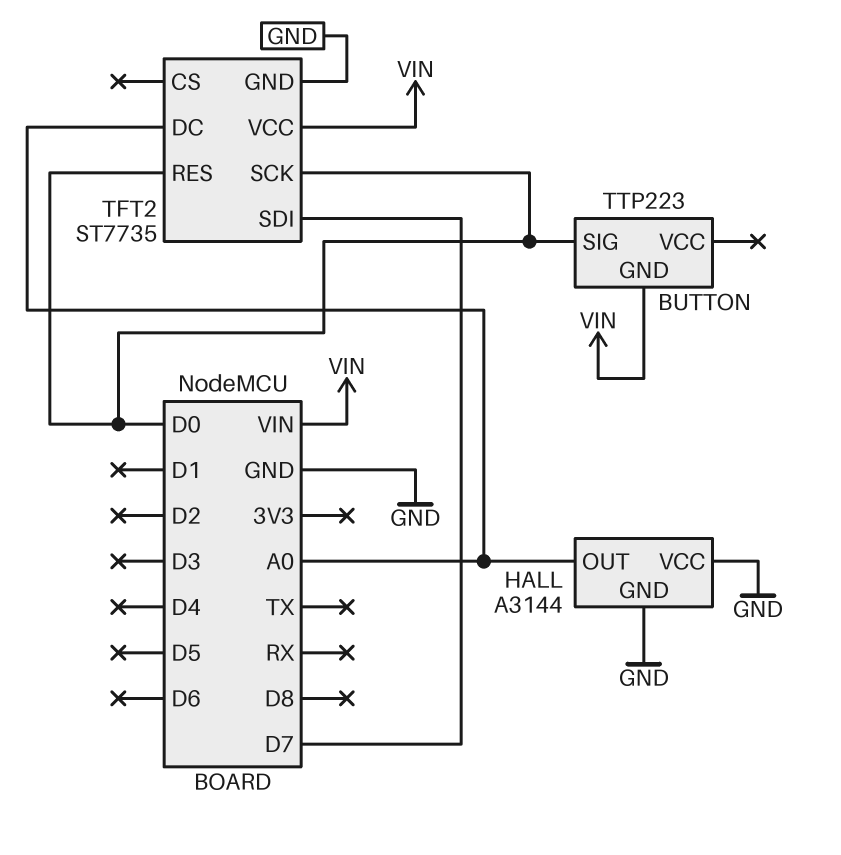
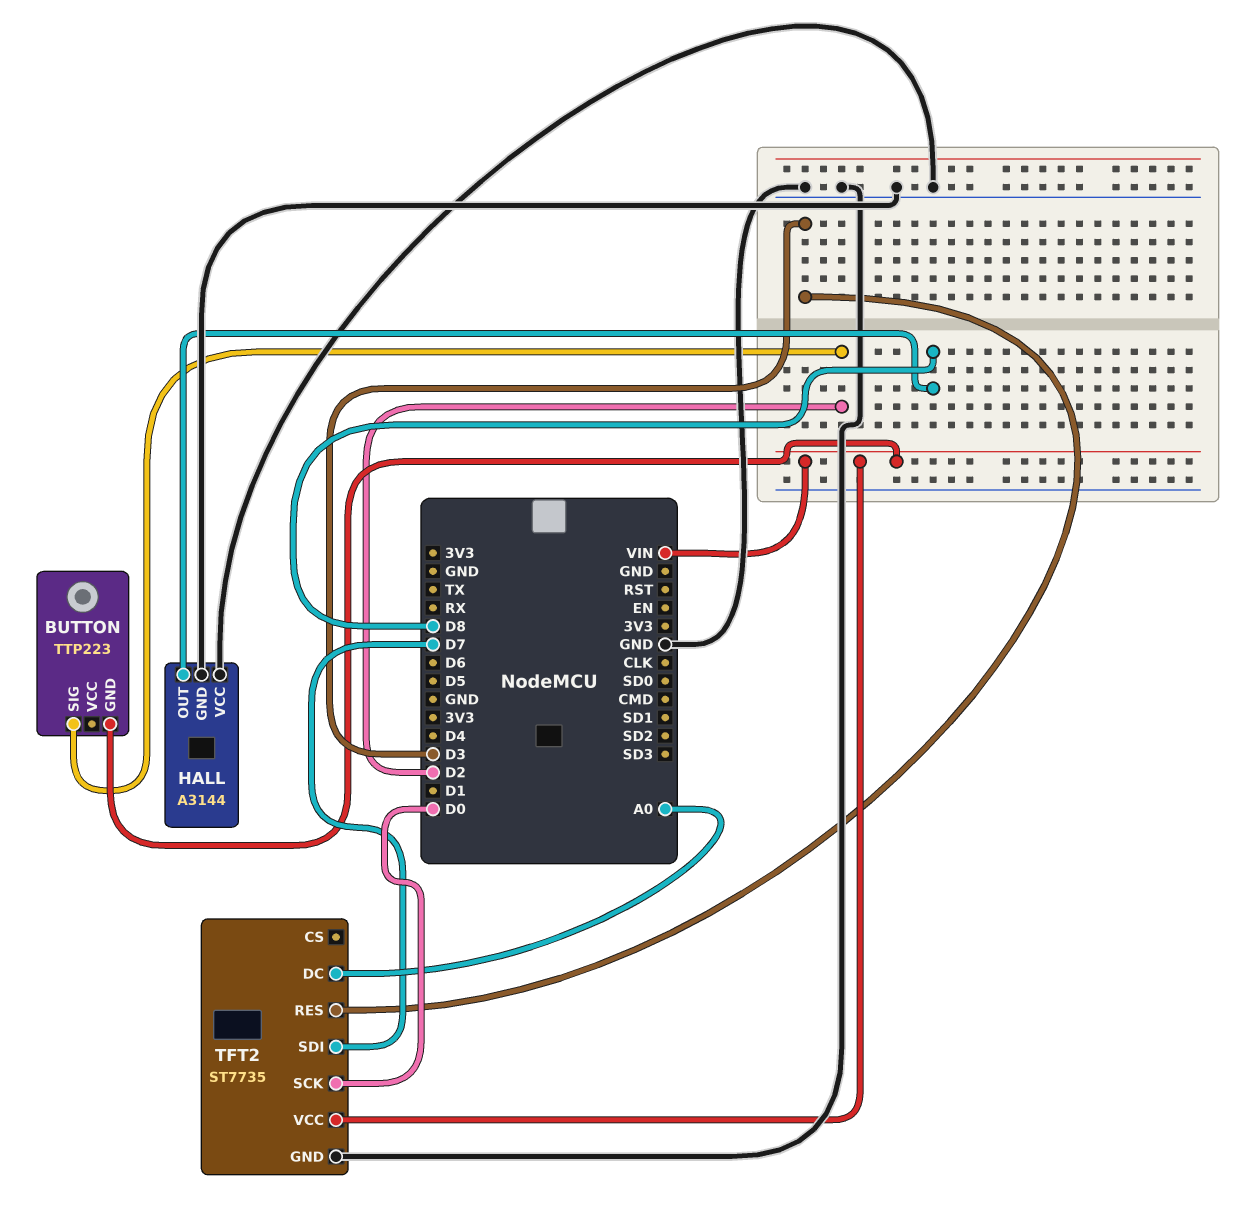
BUTTON pin SIG: D0 -> D2
HALL pin OUT: A0 -> D8
TFT2 pin RES: D0 -> D3

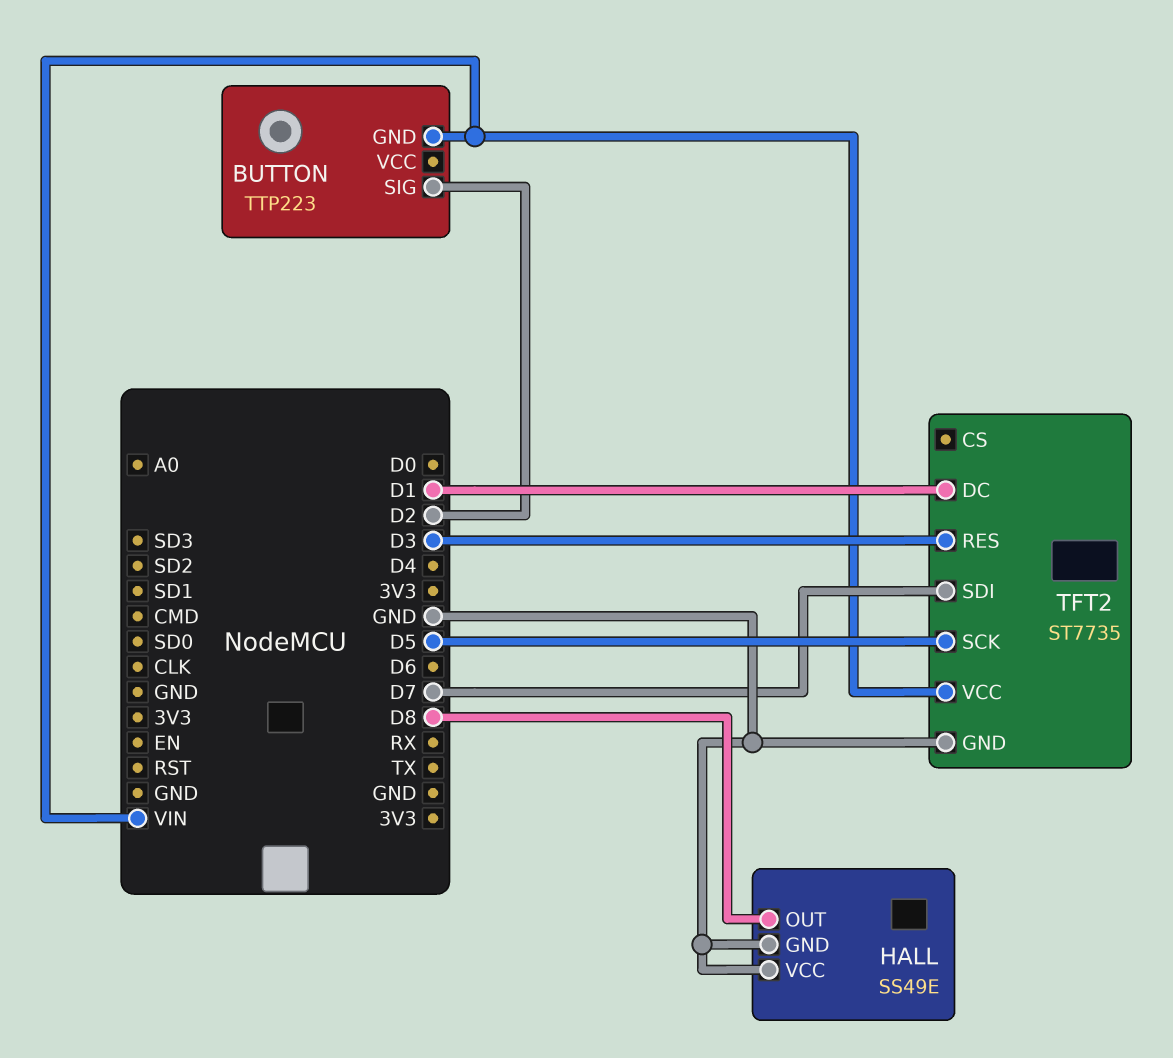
HALL: A3144 -> SS49E
TFT2 pin DC: A0 -> D1
TFT2 pin SCK: D0 -> D5

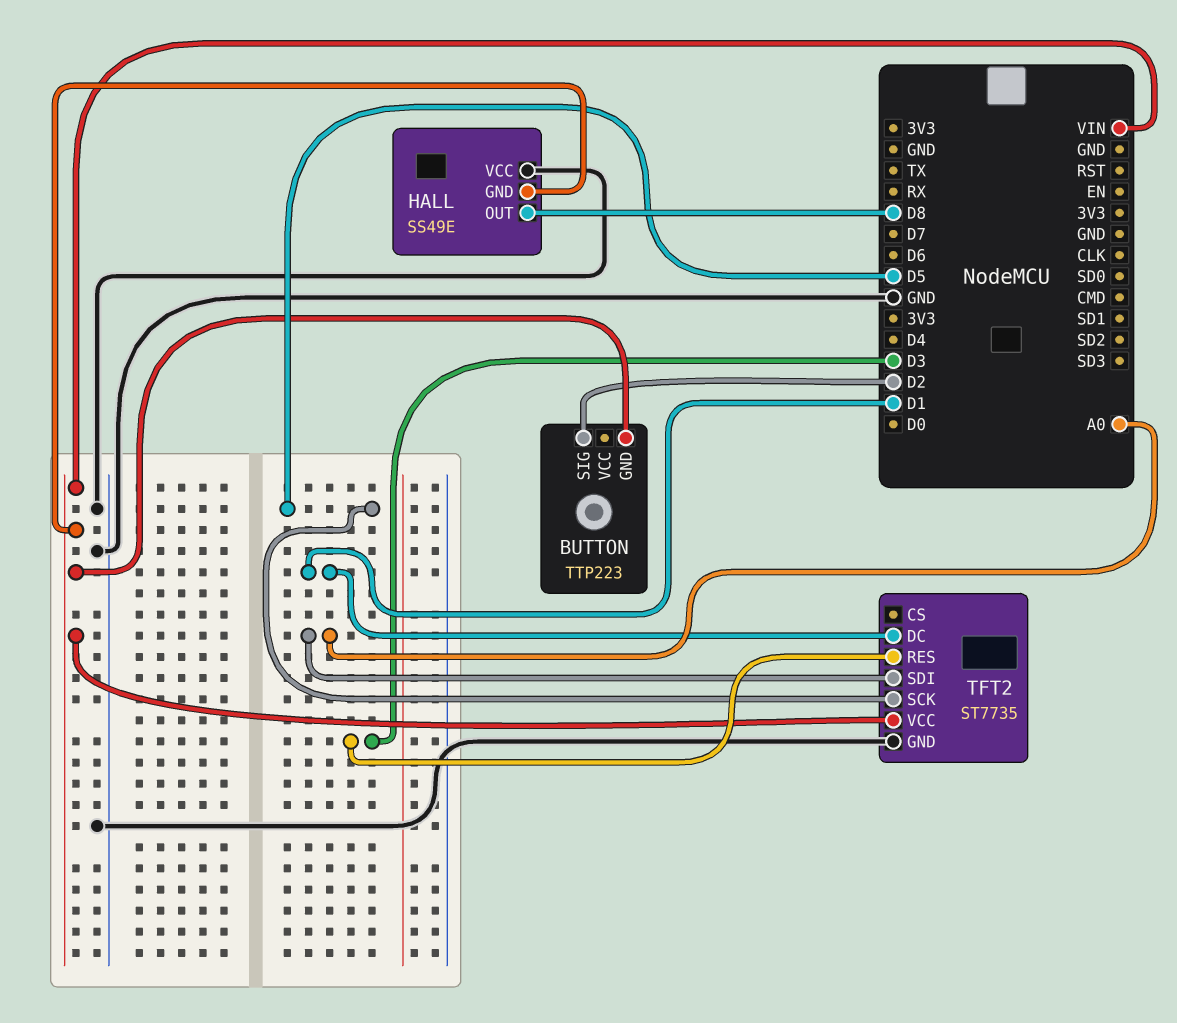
HALL pin GND: GND -> VIN
TFT2 pin SDI: D7 -> A0

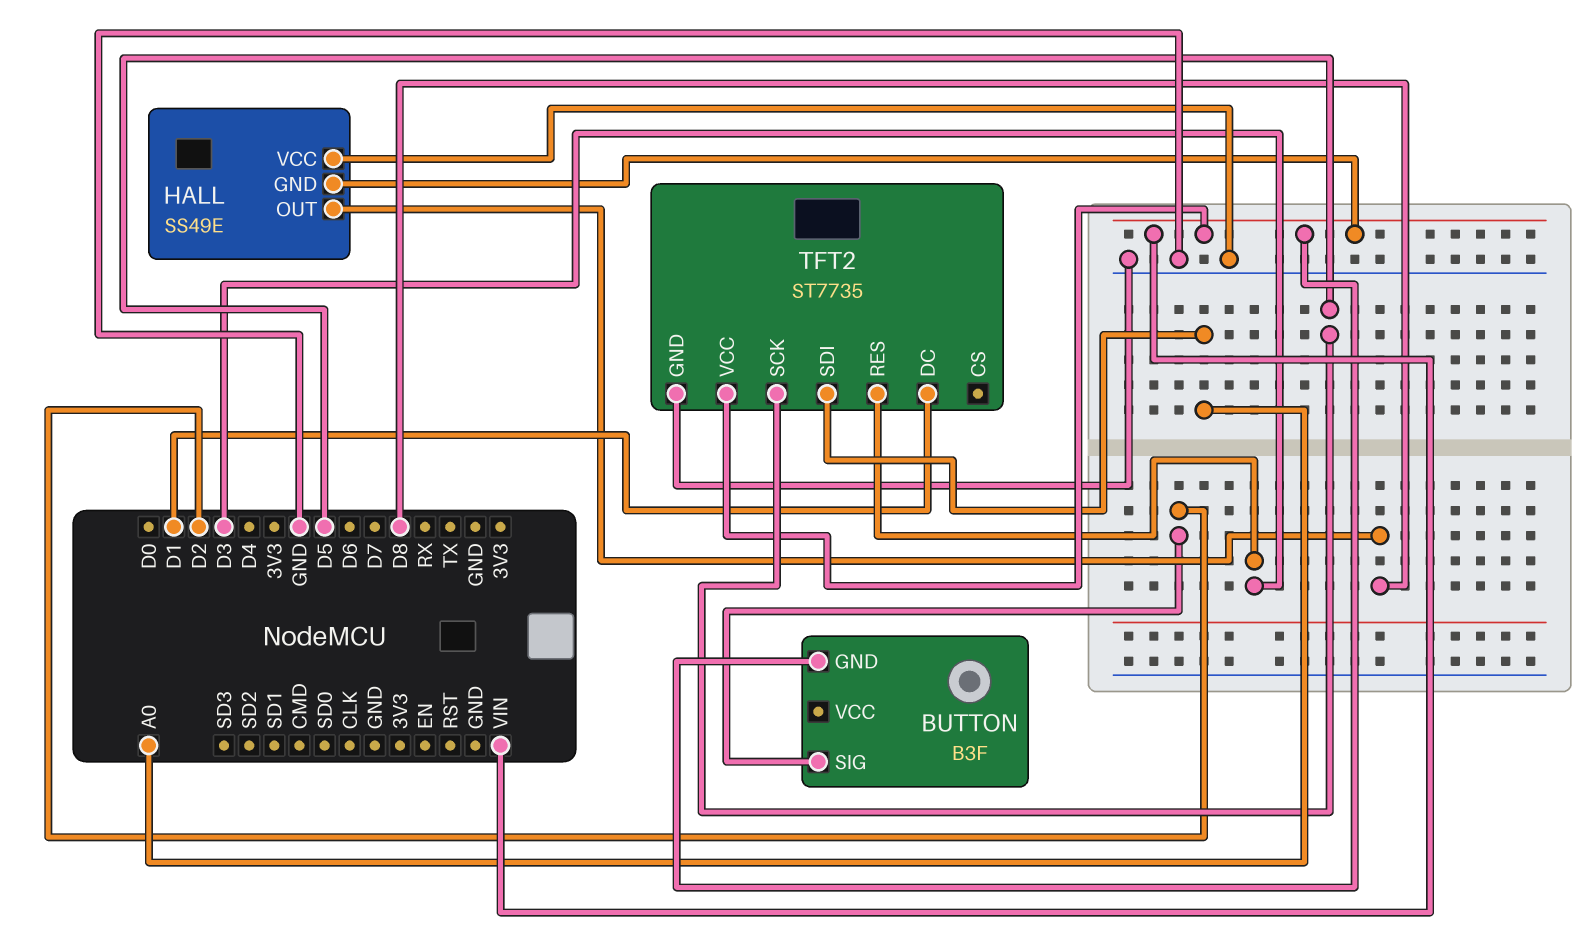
BUTTON: TTP223 -> B3F

